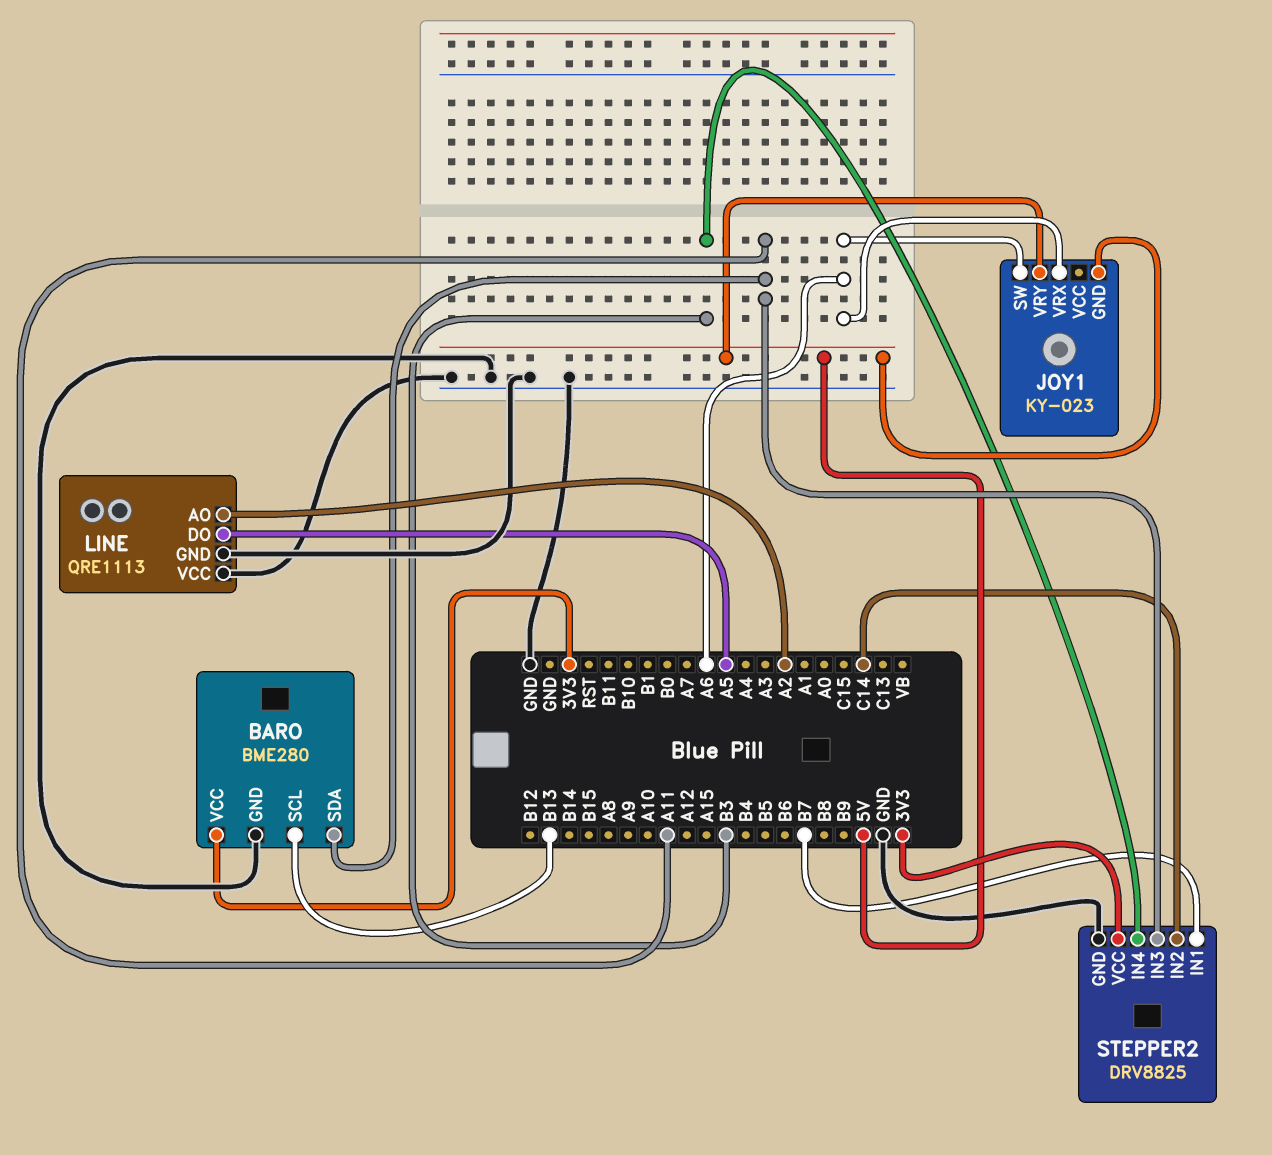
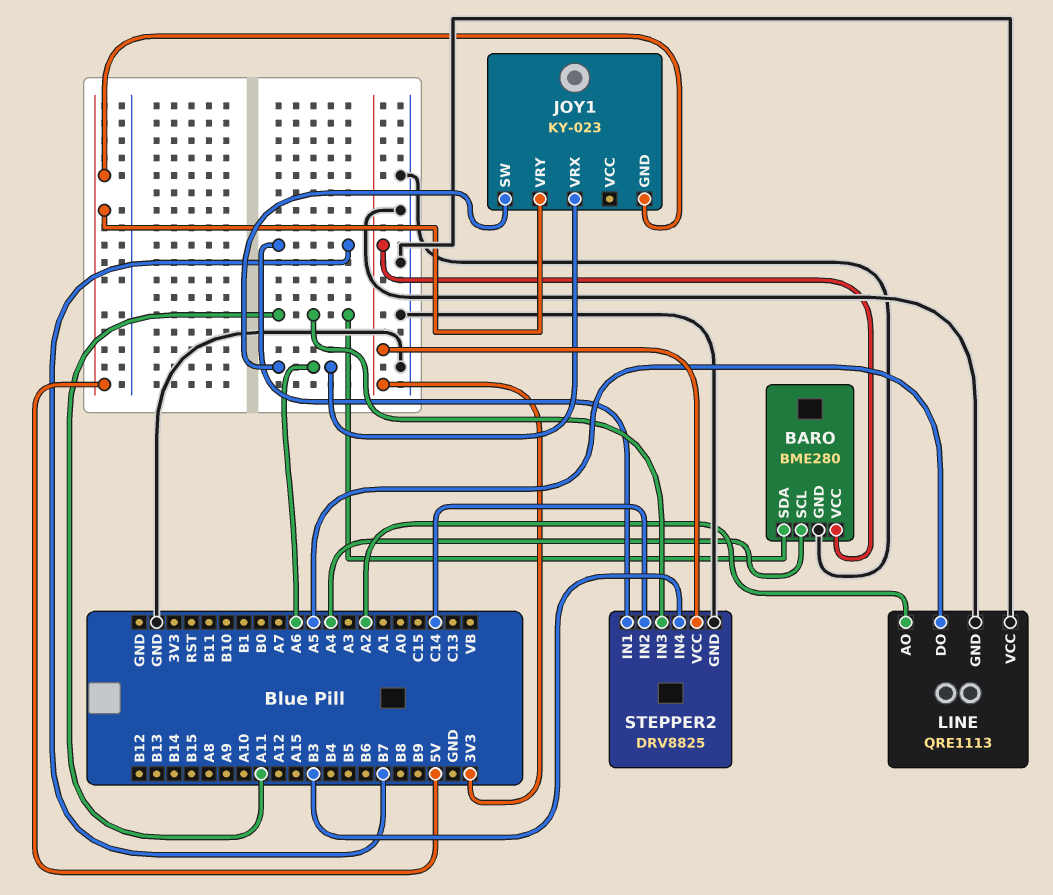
BARO pin SCL: B13 -> A4

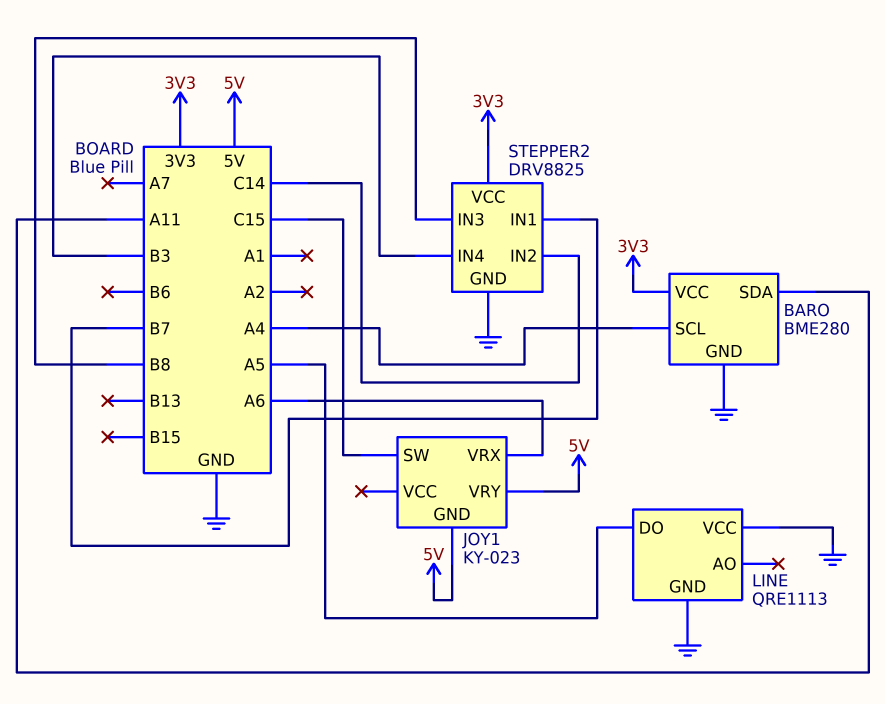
JOY1 pin SW: A6 -> C15
LINE pin AO: A2 -> none
STEPPER2 pin IN3: A11 -> B8

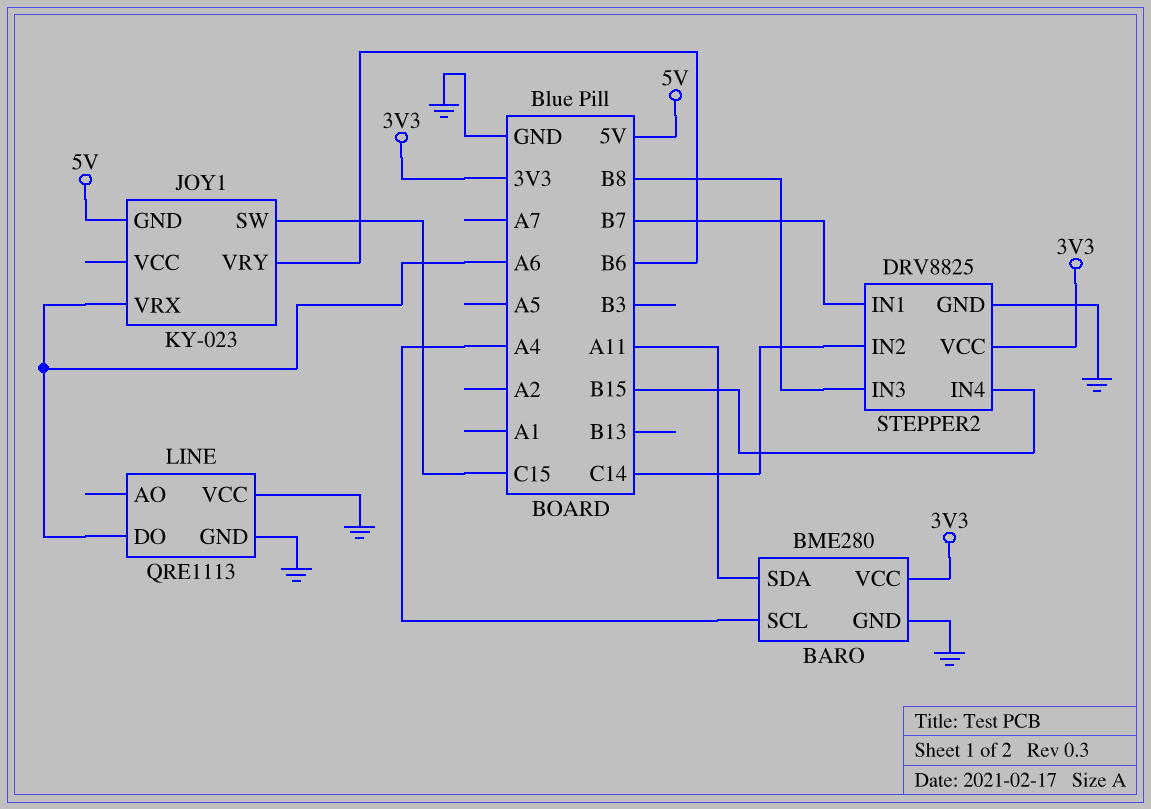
JOY1 pin VRY: 5V -> B6
LINE pin DO: A5 -> A6
STEPPER2 pin IN4: B3 -> B15

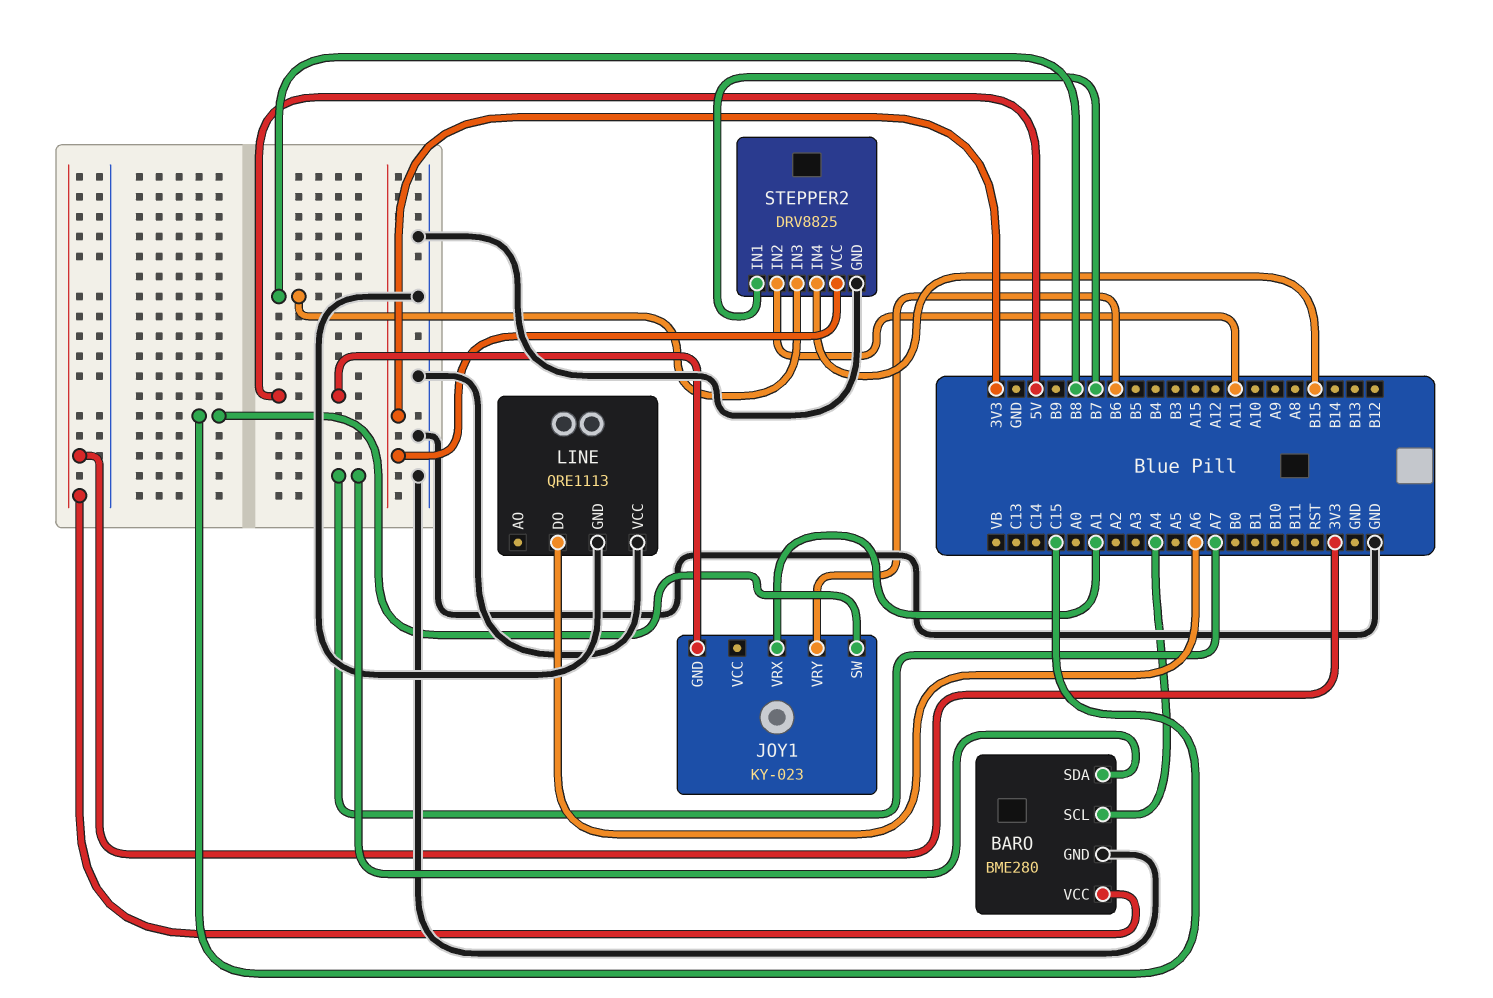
BARO pin SDA: A11 -> A7
JOY1 pin VRX: A6 -> A1
STEPPER2 pin IN2: C14 -> A11

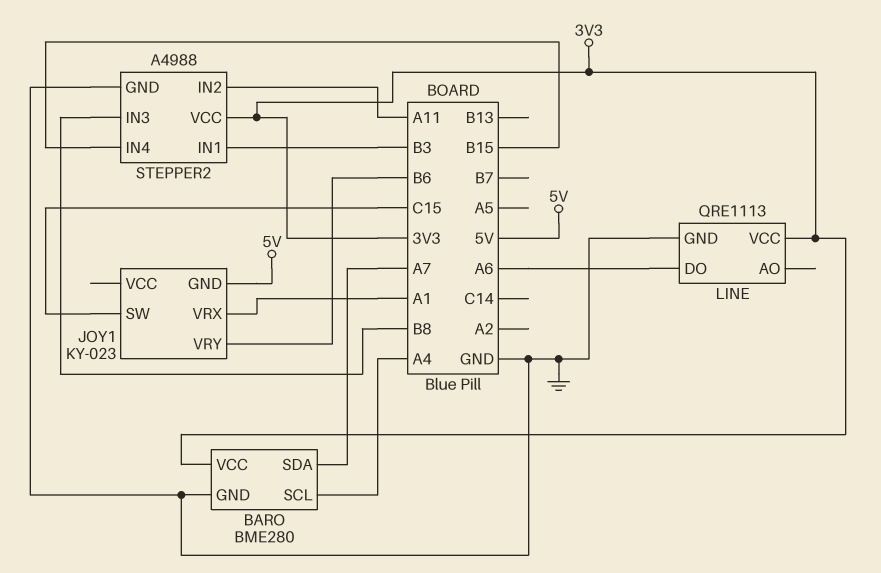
LINE pin VCC: GND -> 3V3
STEPPER2: DRV8825 -> A4988
STEPPER2 pin IN1: B7 -> B3

